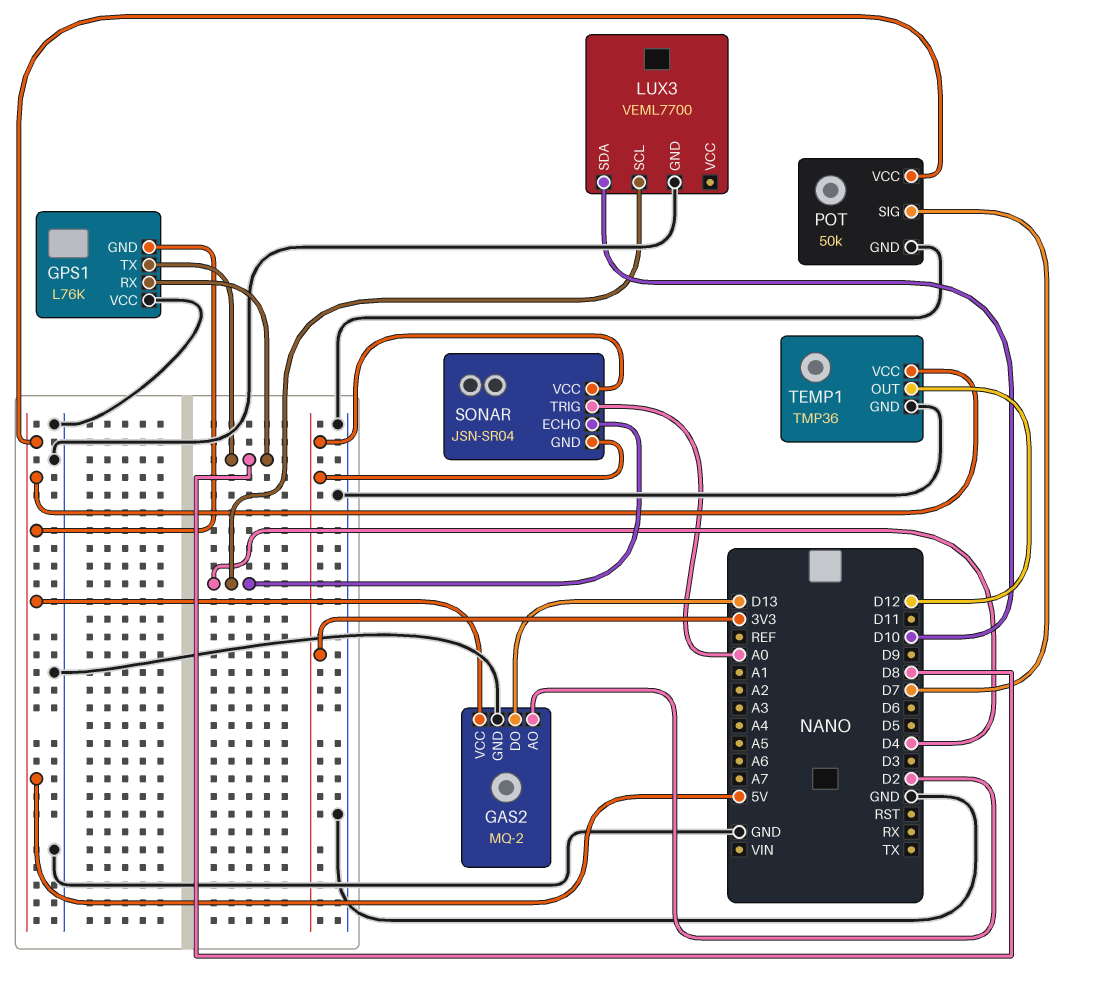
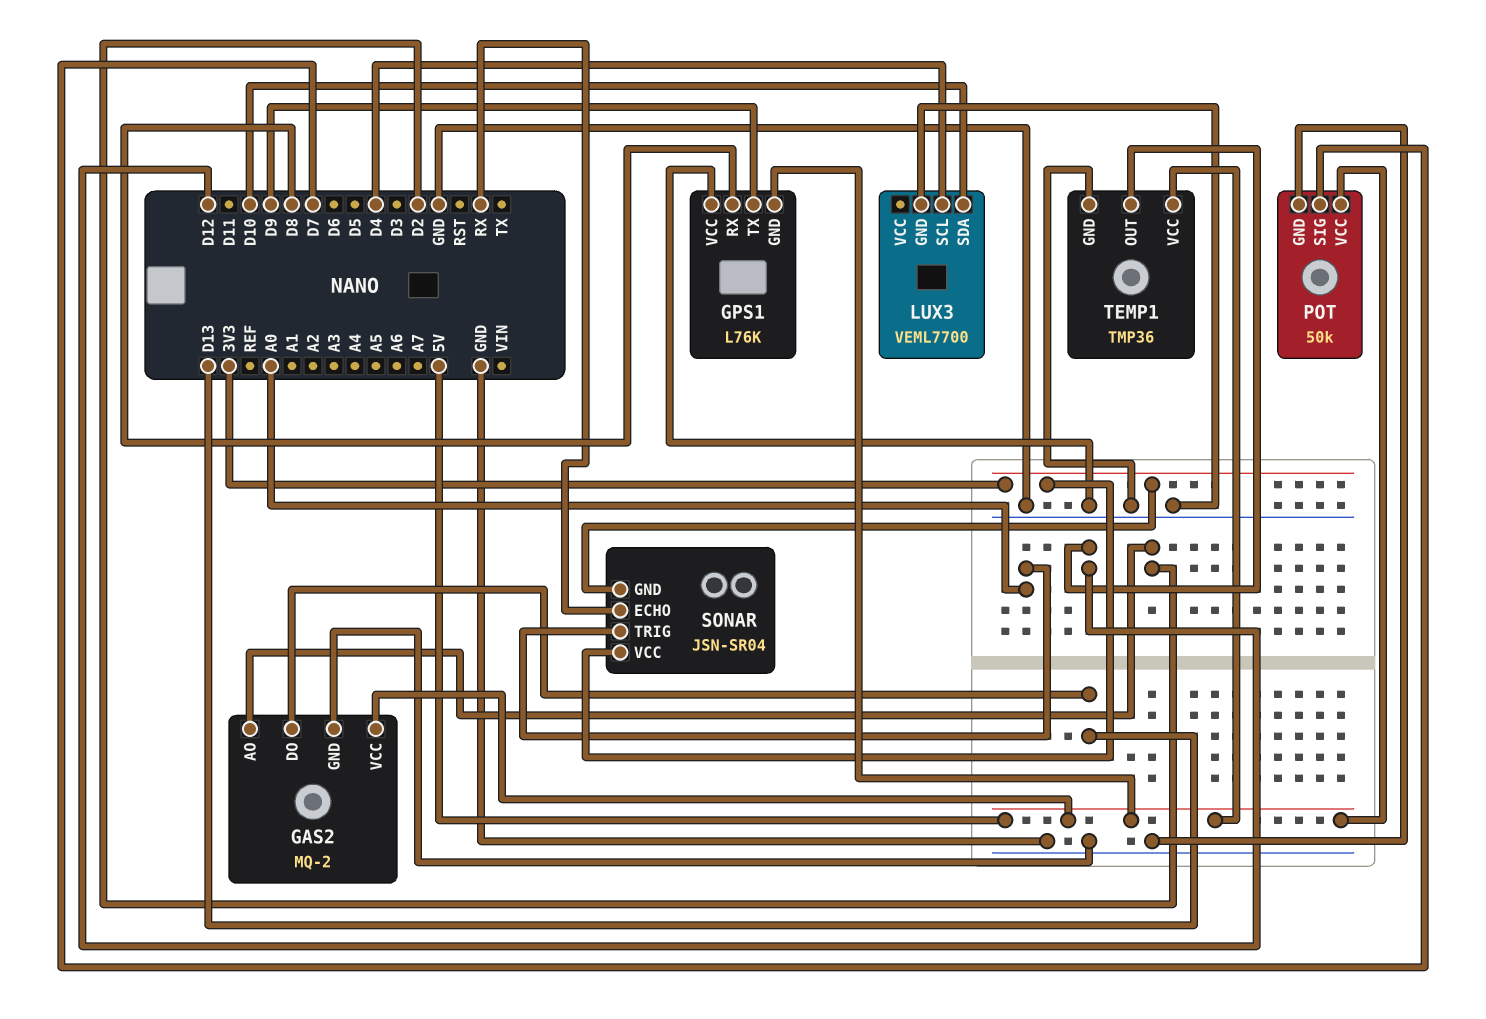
GPS1 pin TX: D8 -> D9
SONAR pin ECHO: D4 -> RX

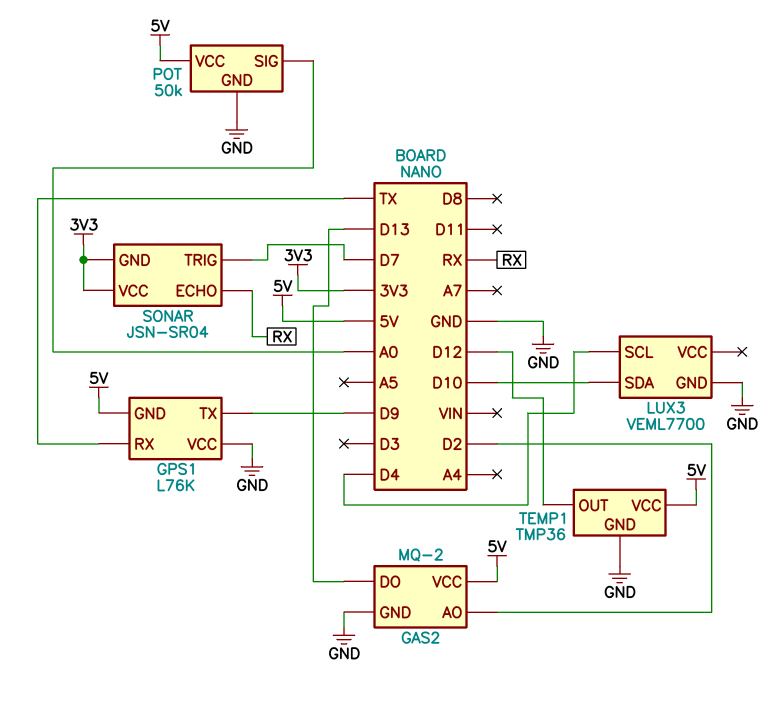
GPS1 pin RX: D8 -> TX
POT pin SIG: D7 -> A0
SONAR pin TRIG: A0 -> D7

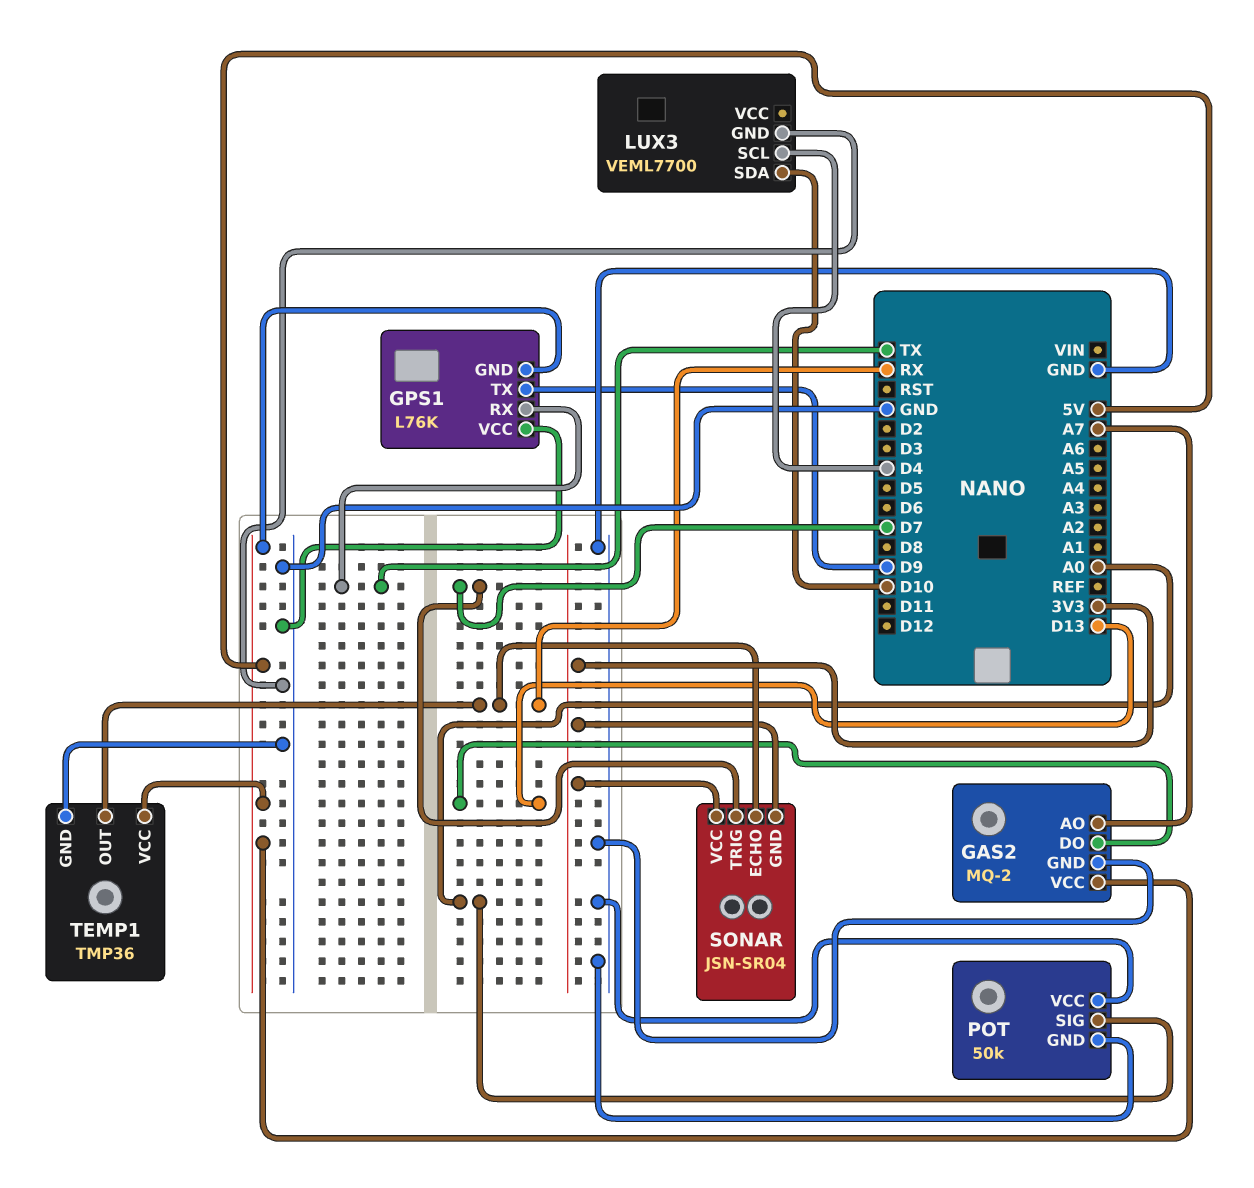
GAS2 pin AO: D2 -> A7
POT pin VCC: 5V -> GND
TEMP1 pin OUT: D12 -> RX

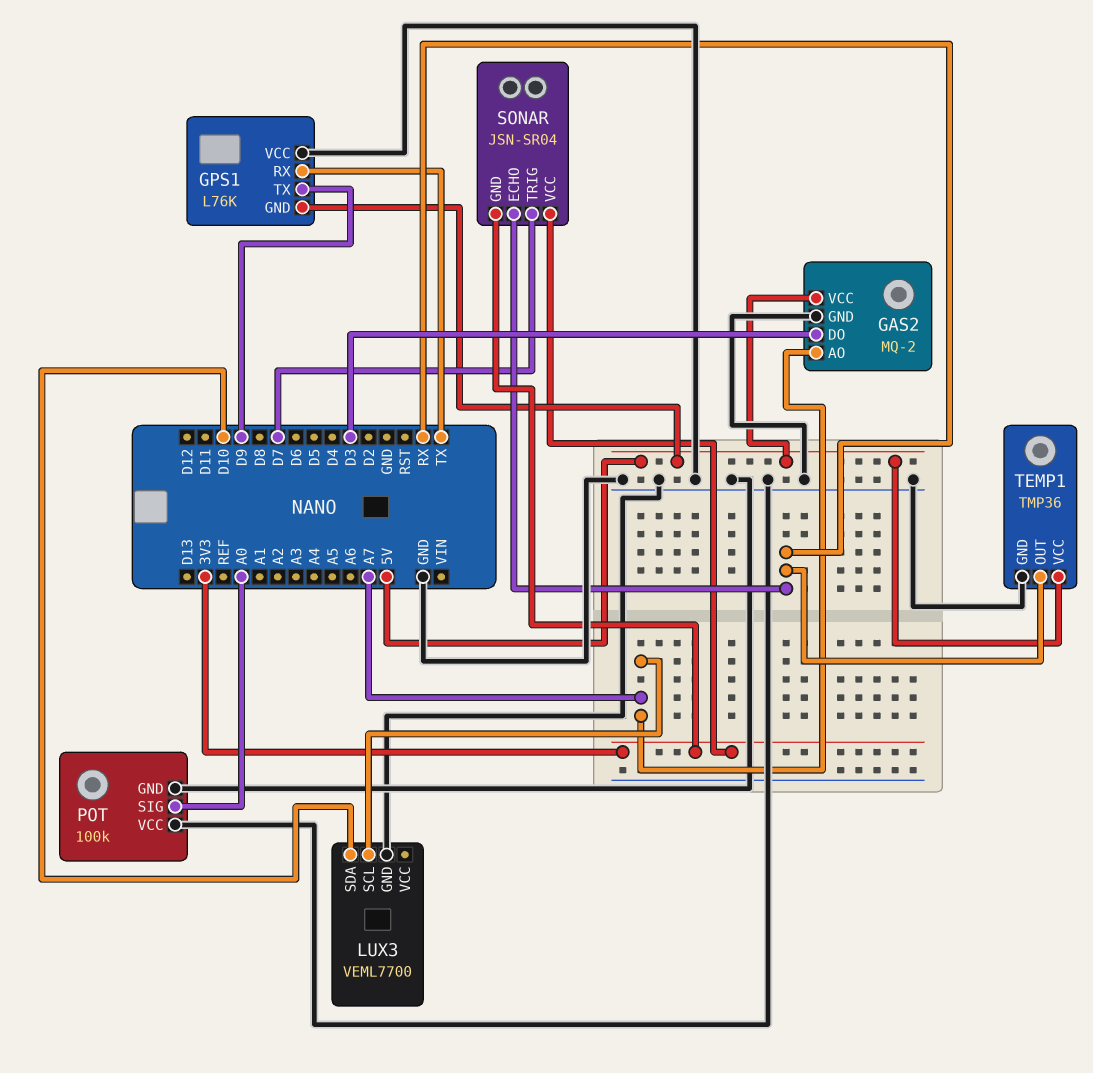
GAS2 pin DO: D13 -> D3
LUX3 pin SCL: D4 -> A7
POT: 50k -> 100k

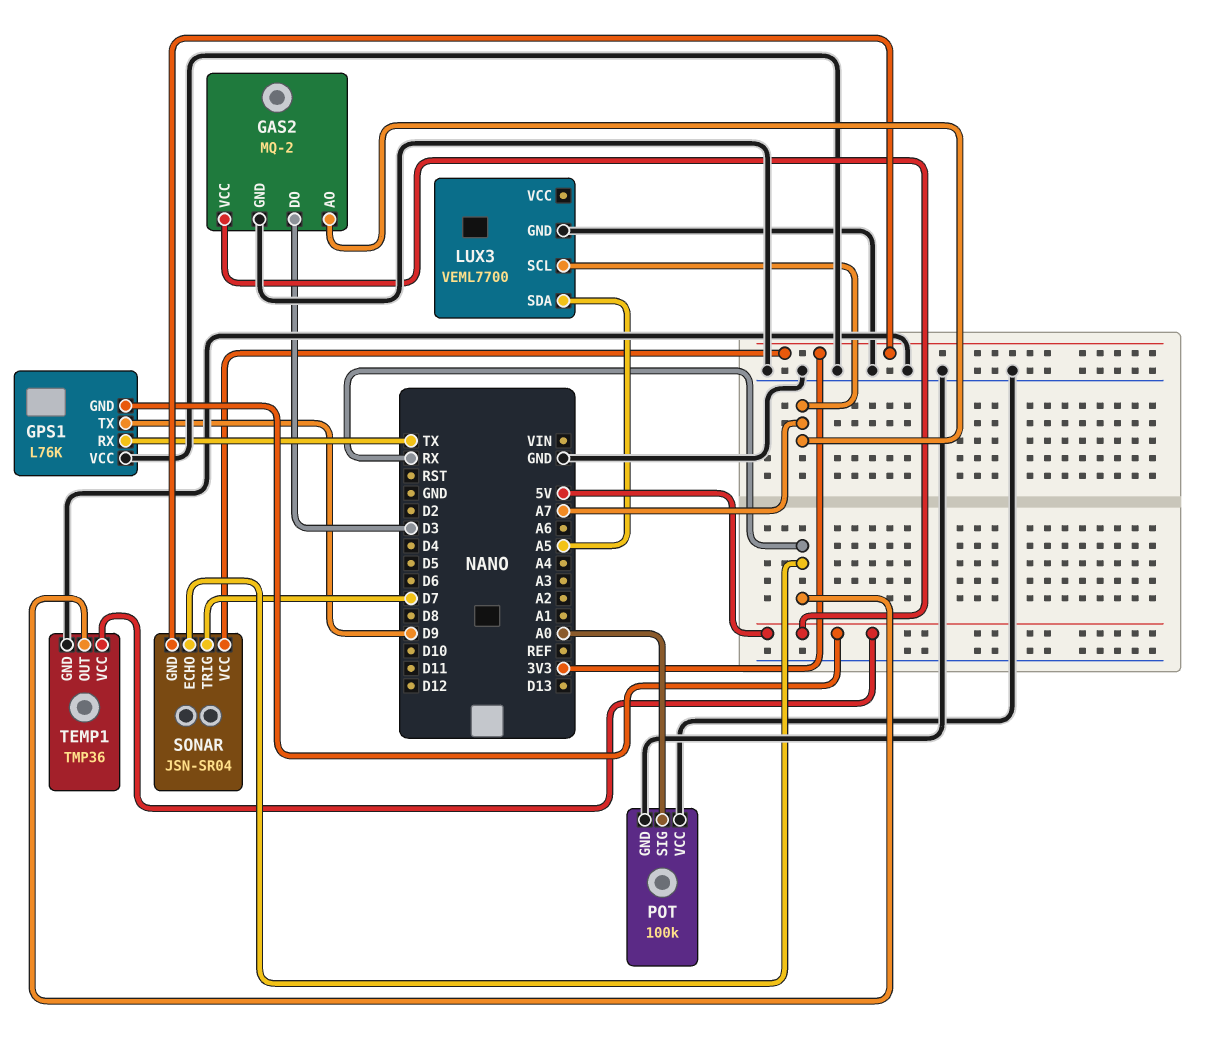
LUX3 pin SDA: D10 -> A5

